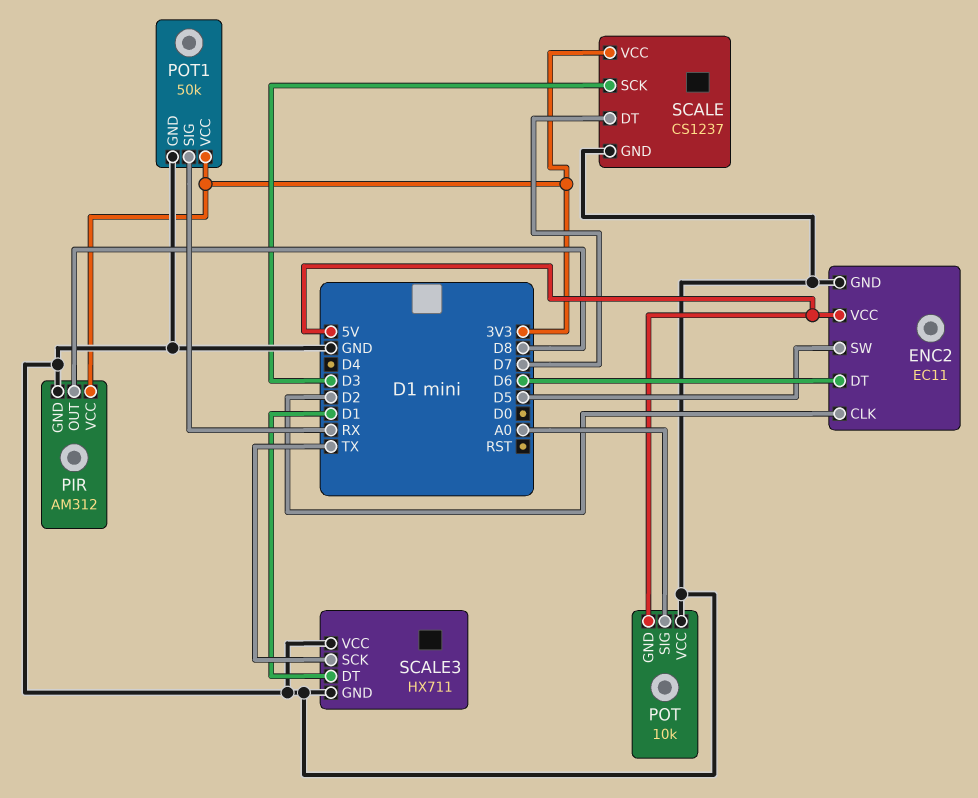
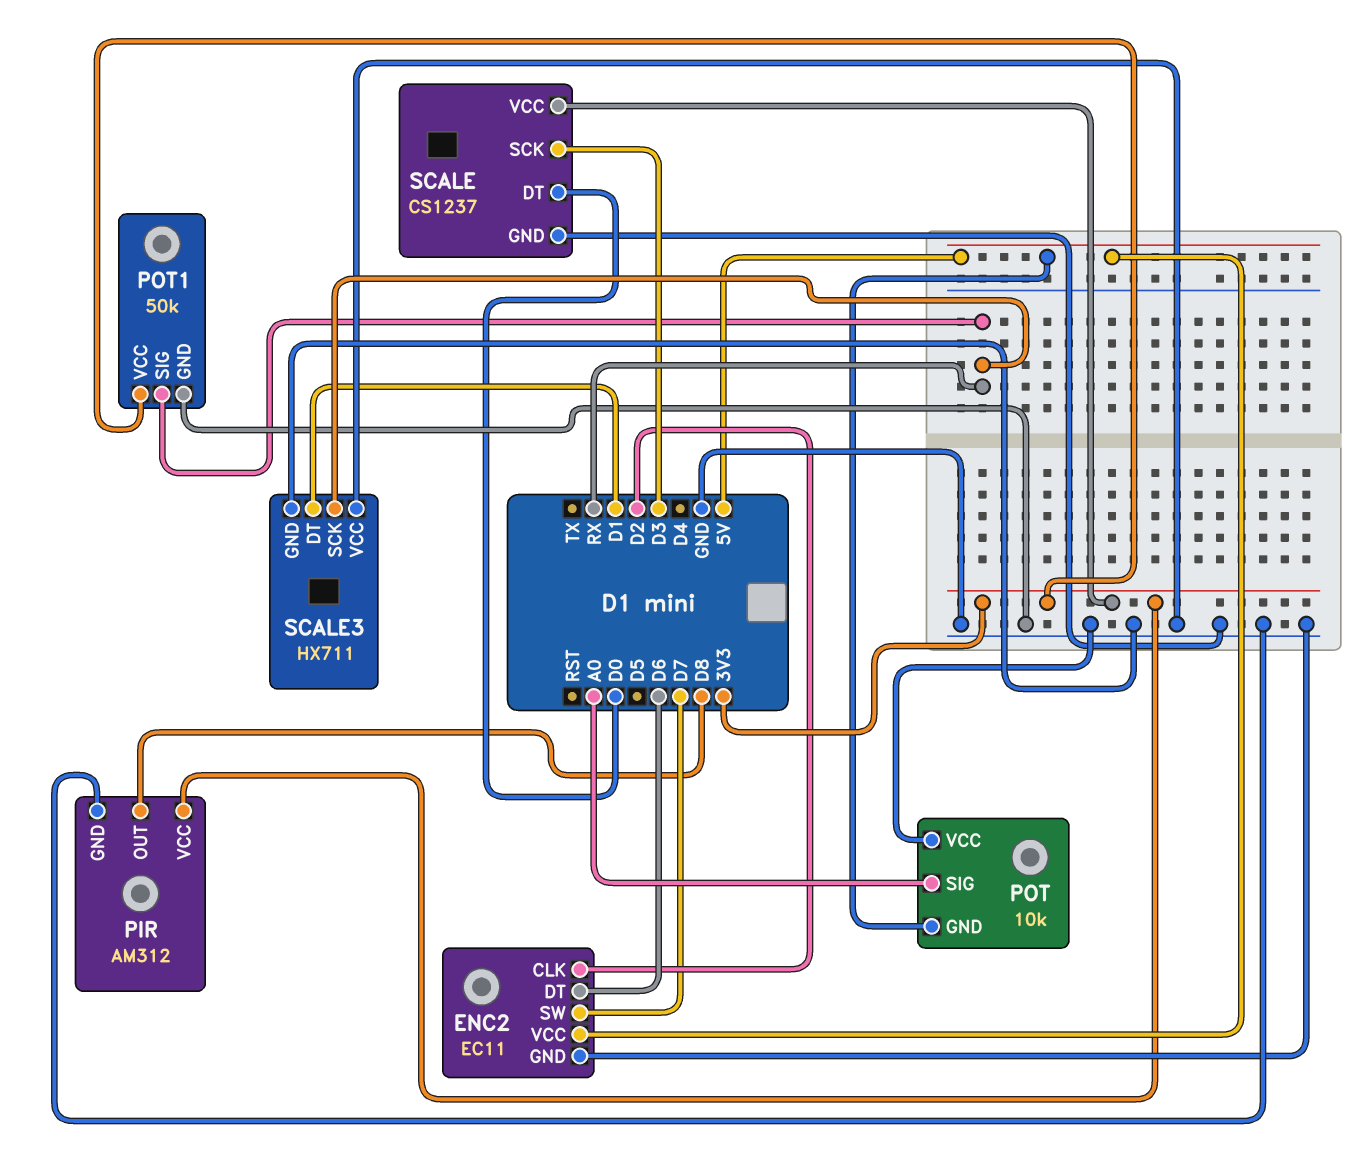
ENC2 pin SW: D5 -> D7
SCALE pin DT: D7 -> D0
SCALE3 pin SCK: TX -> RX

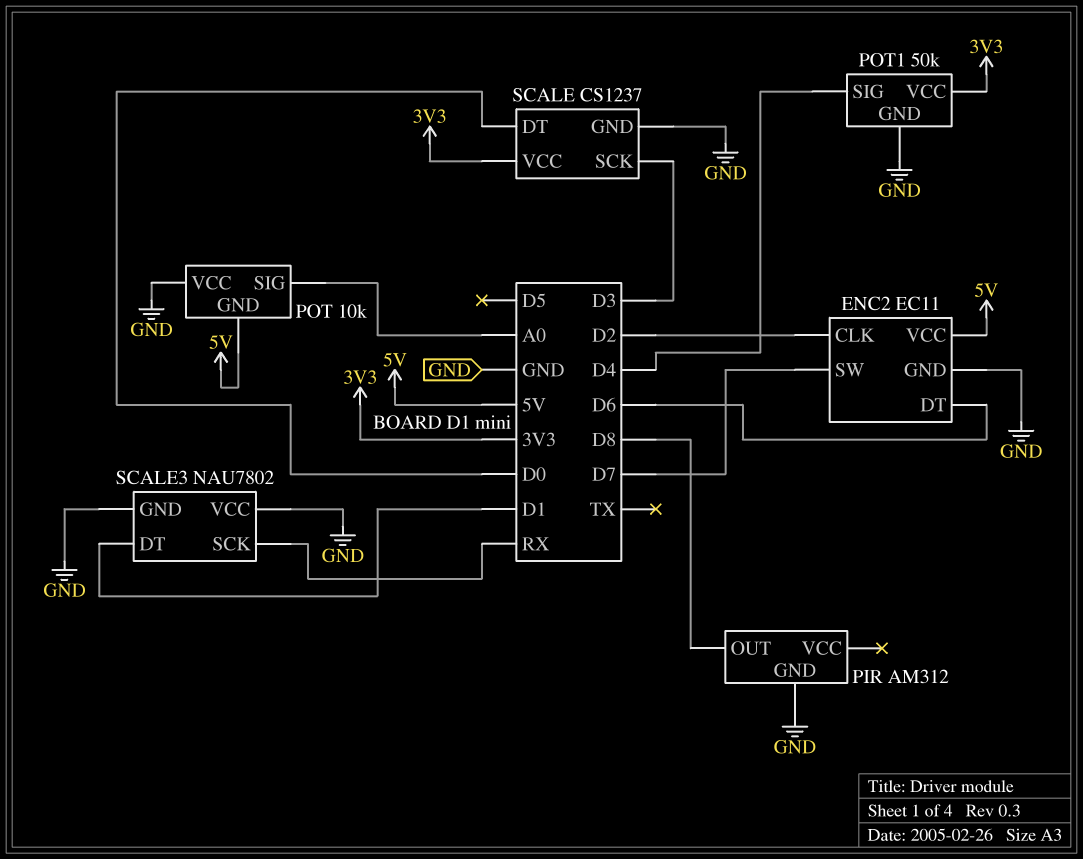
PIR pin VCC: 3V3 -> none
POT1 pin SIG: RX -> D4
SCALE3: HX711 -> NAU7802

